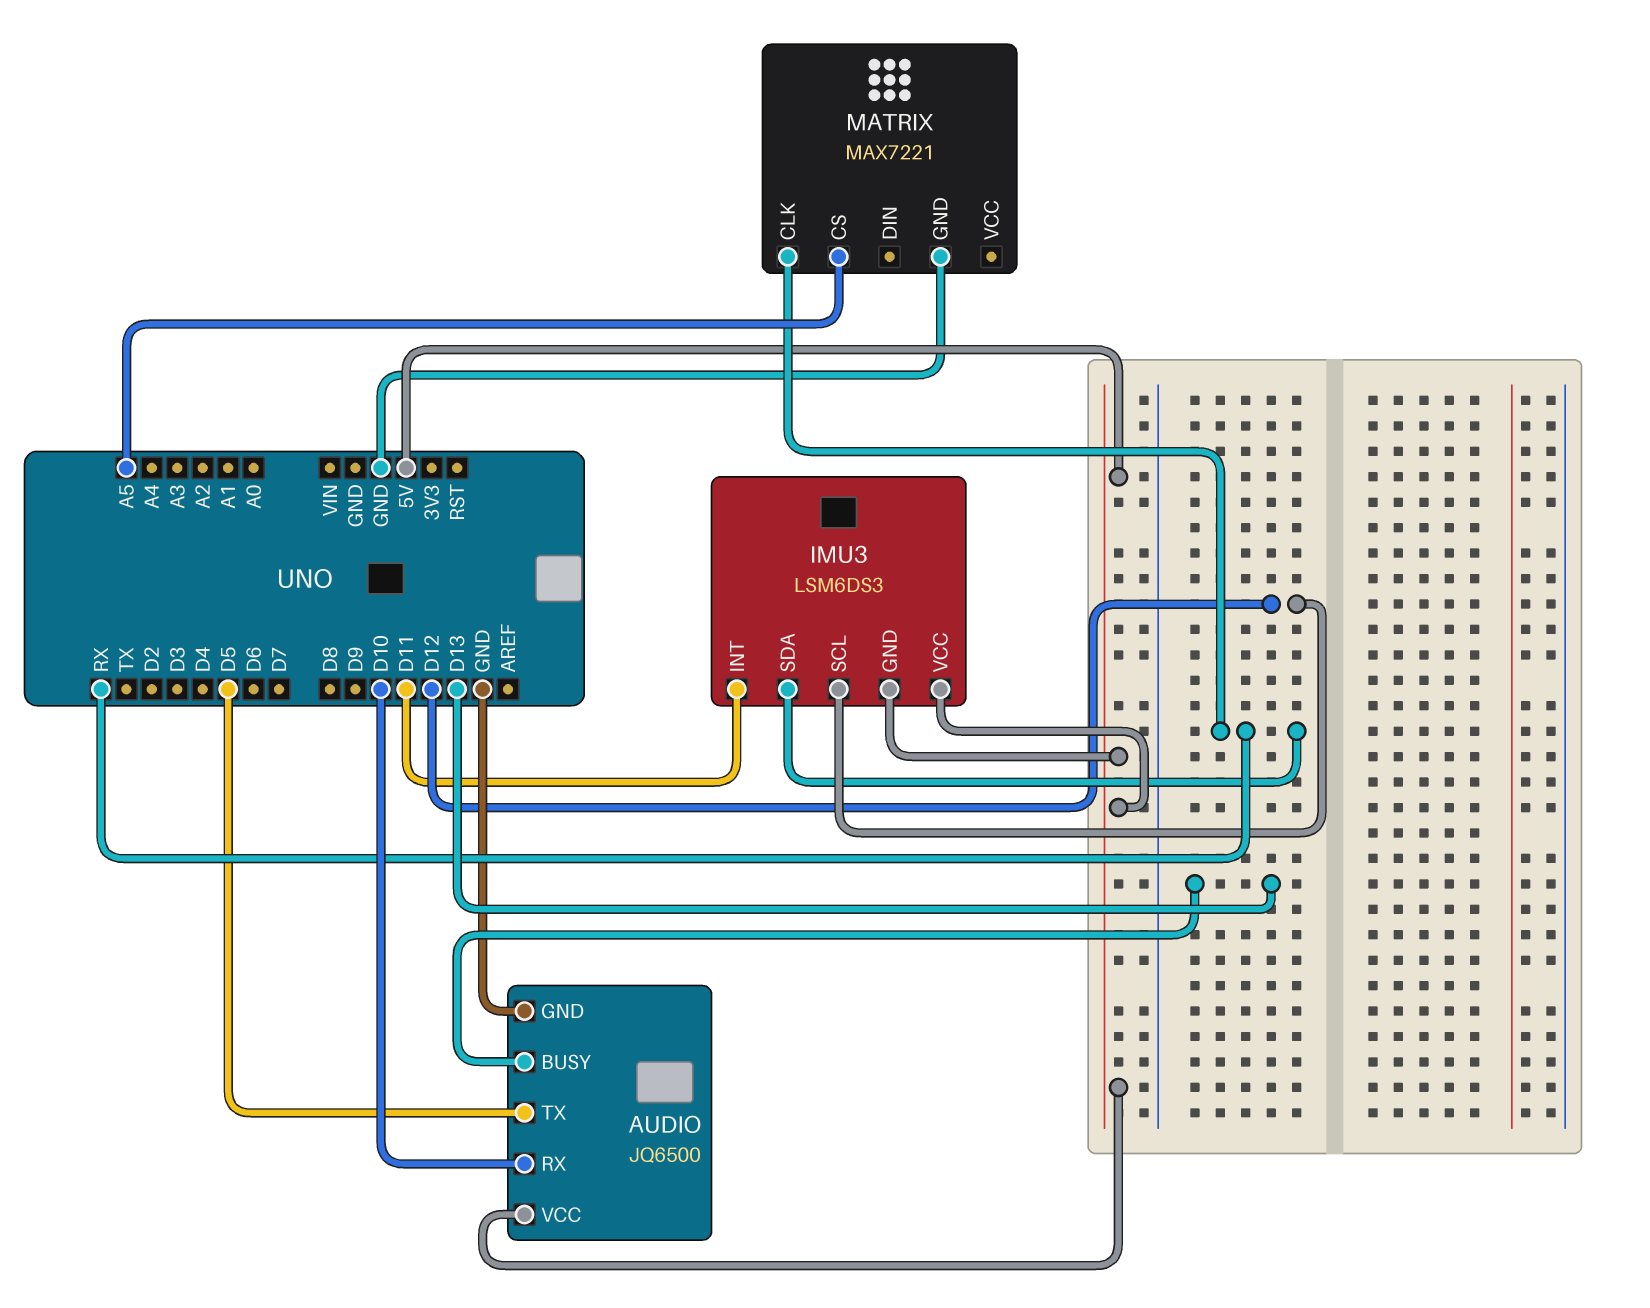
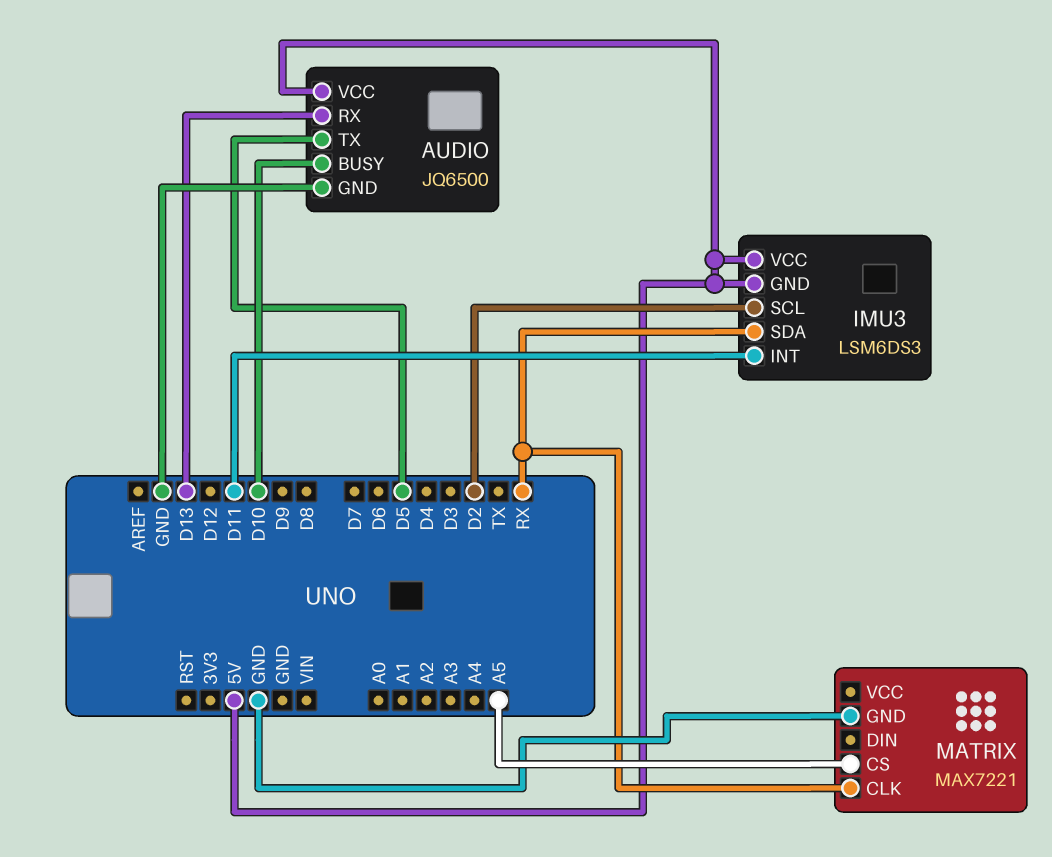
AUDIO pin BUSY: D13 -> D10
AUDIO pin RX: D10 -> D13
IMU3 pin SCL: D12 -> D2

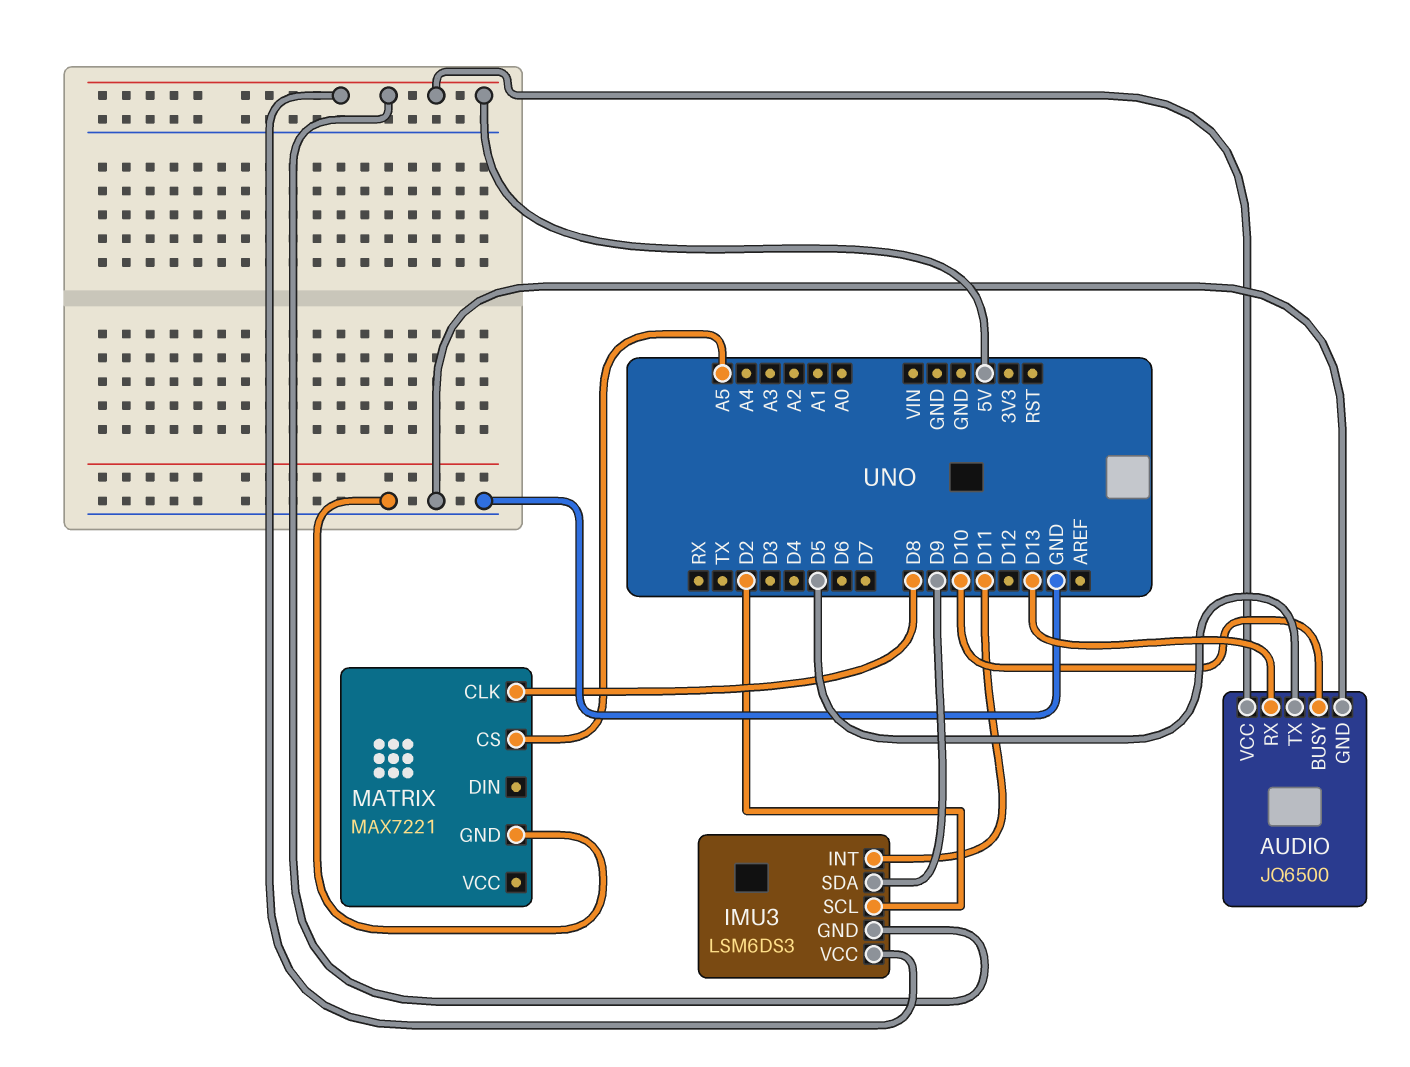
IMU3 pin SDA: RX -> D9
MATRIX pin CLK: RX -> D8

